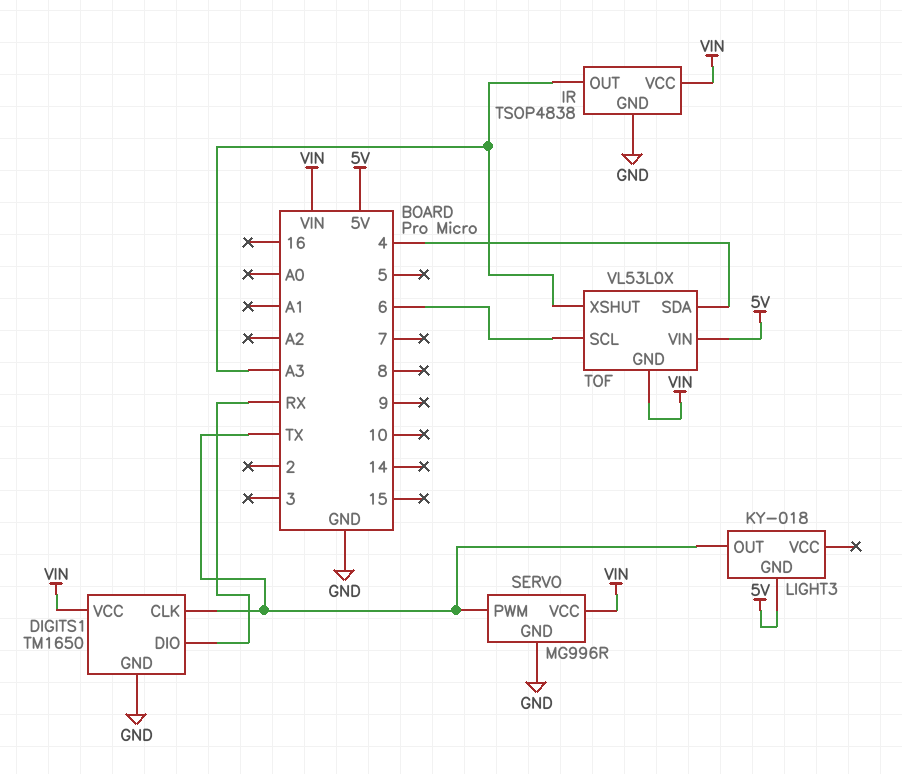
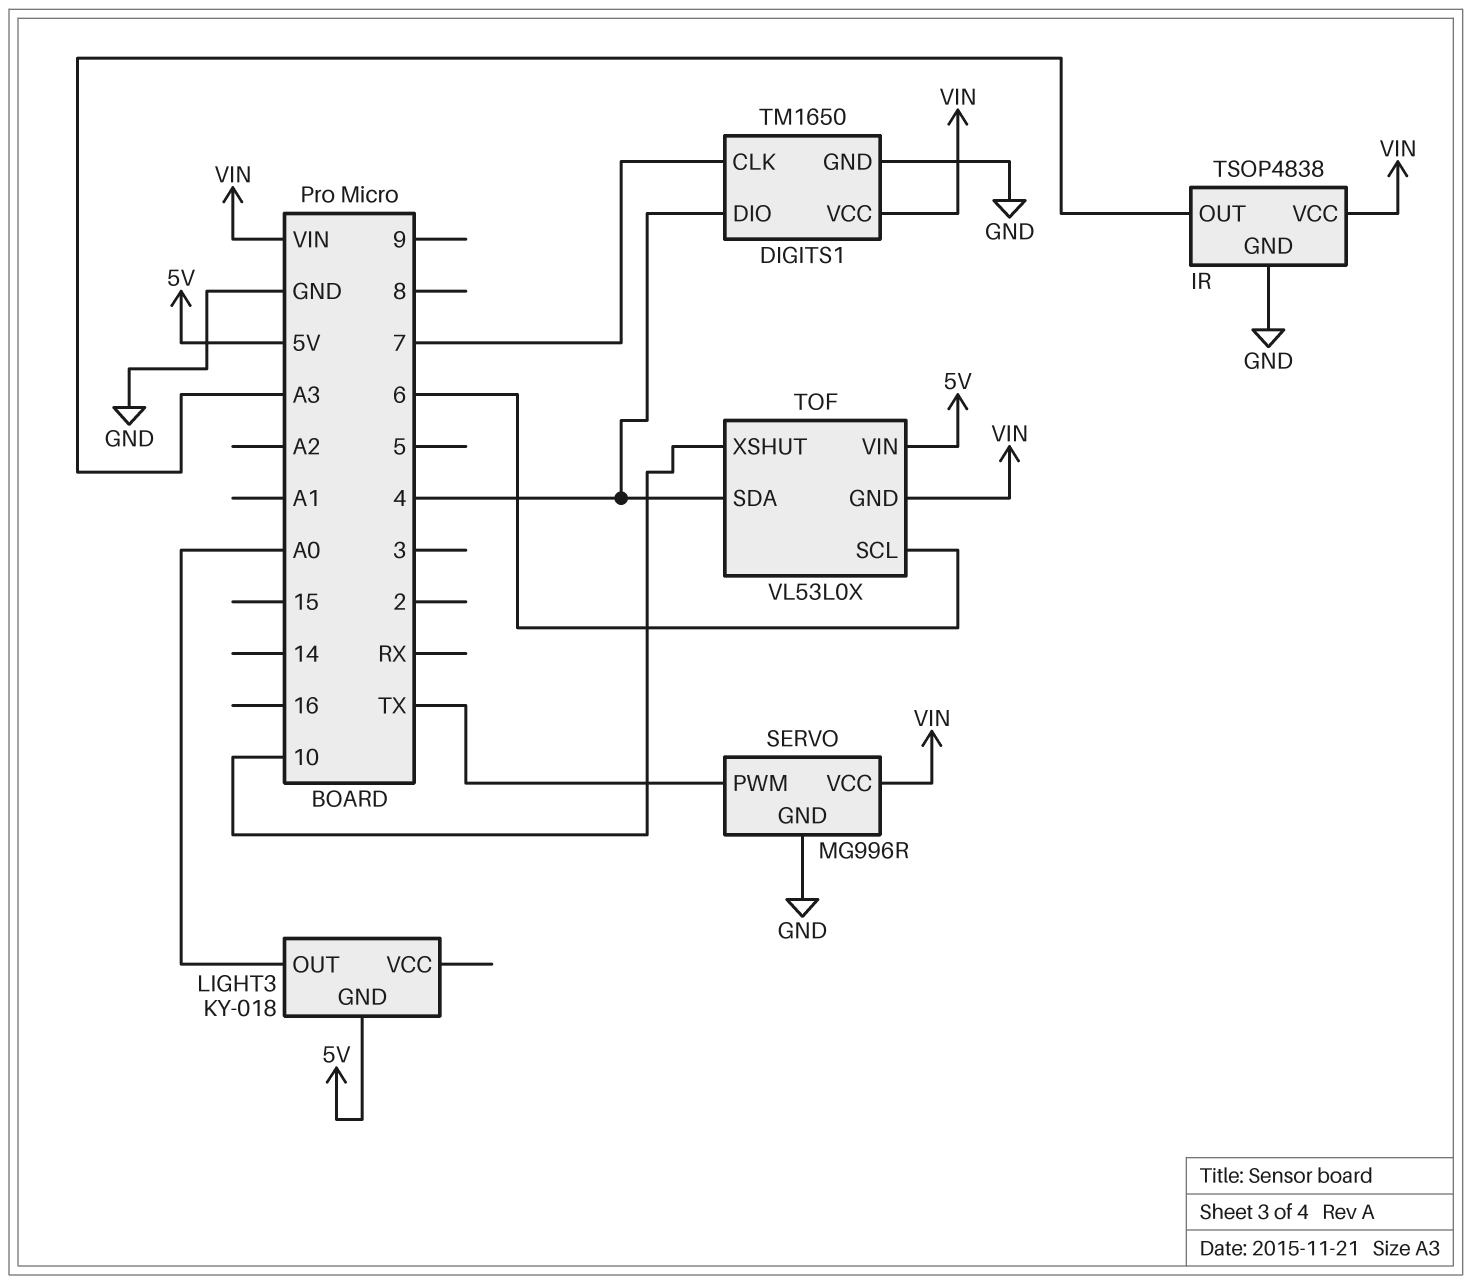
DIGITS1 pin CLK: TX -> 7
DIGITS1 pin DIO: RX -> 4
LIGHT3 pin OUT: TX -> A0
TOF pin XSHUT: A3 -> 10

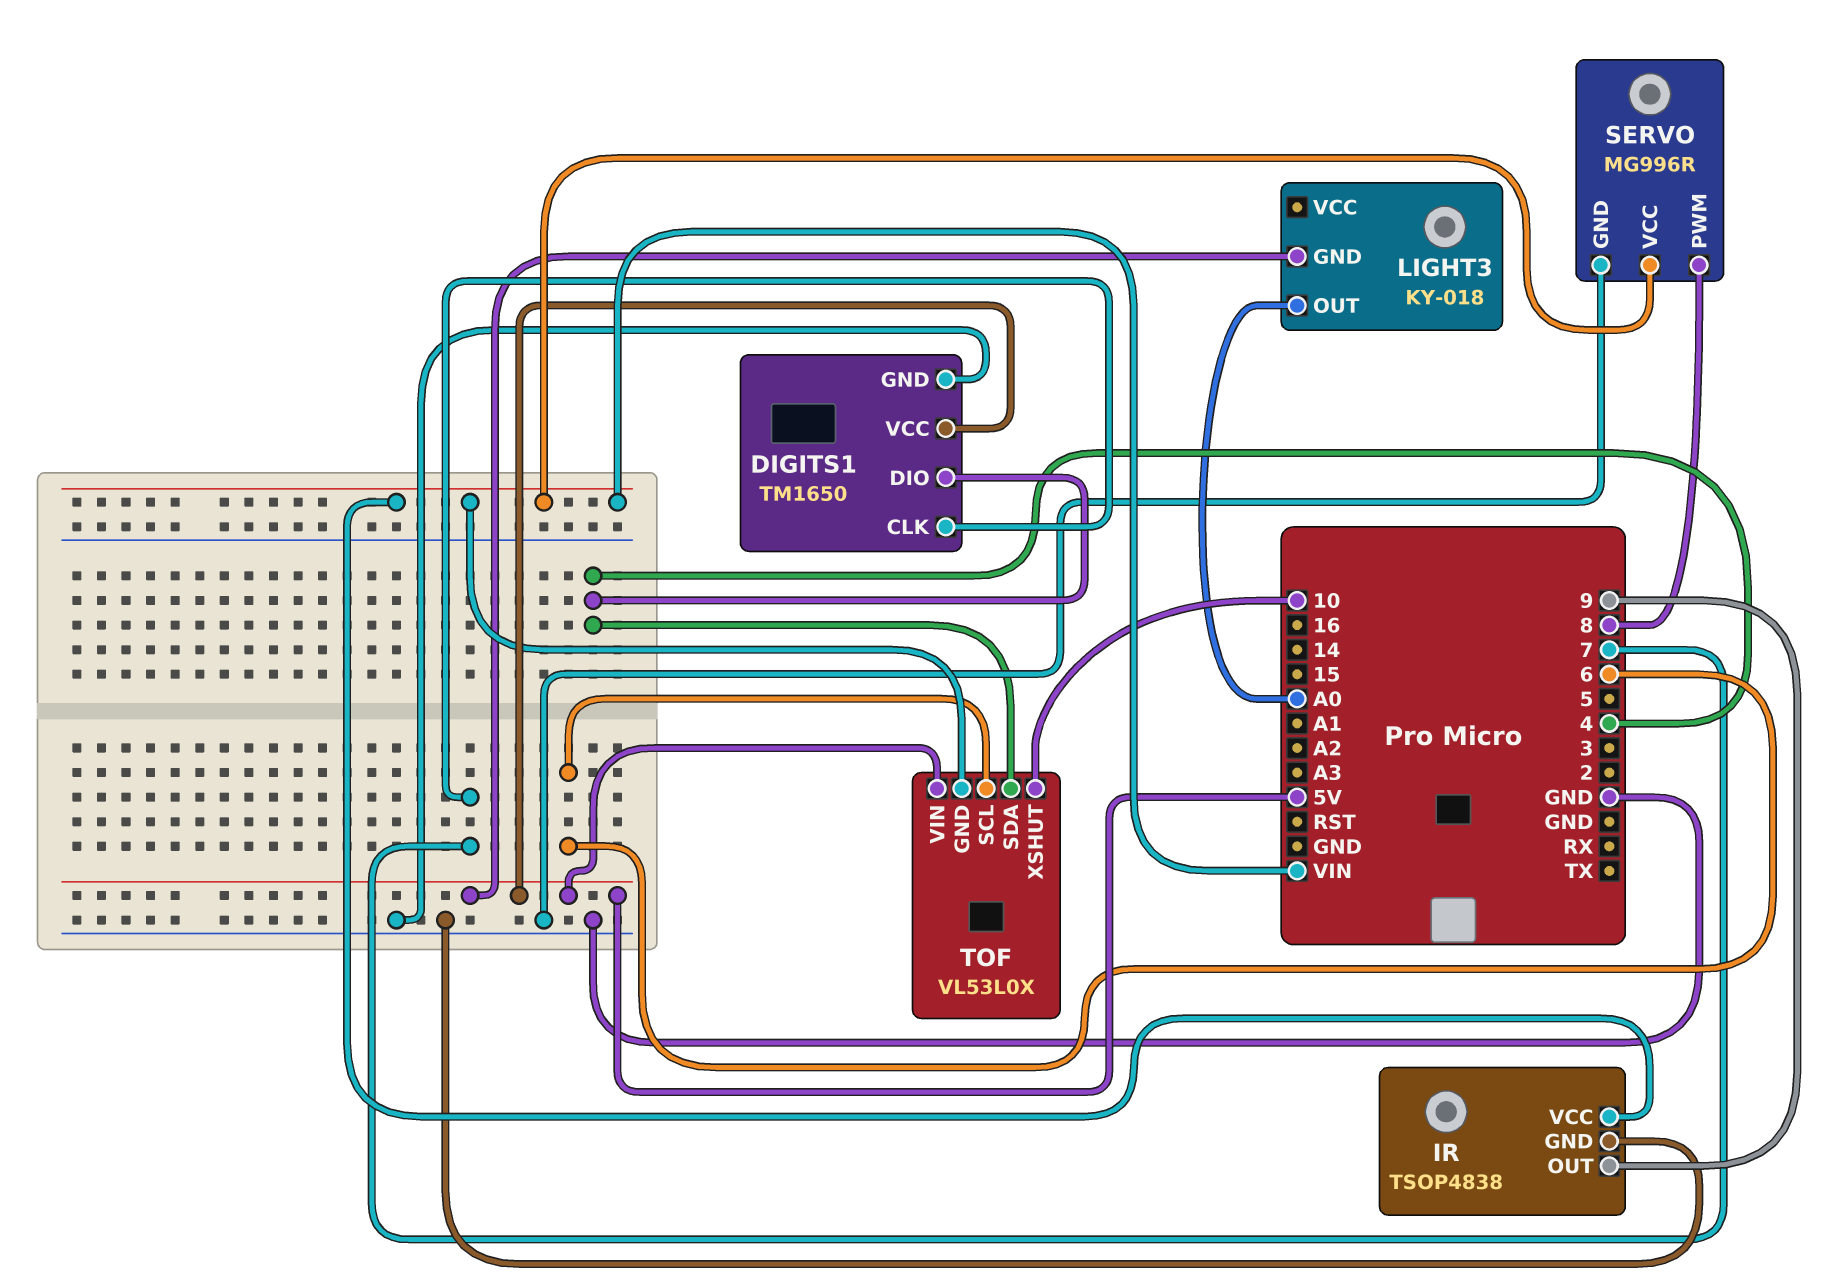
DIGITS1 pin VCC: VIN -> 5V
IR pin OUT: A3 -> 9
SERVO pin PWM: TX -> 8

